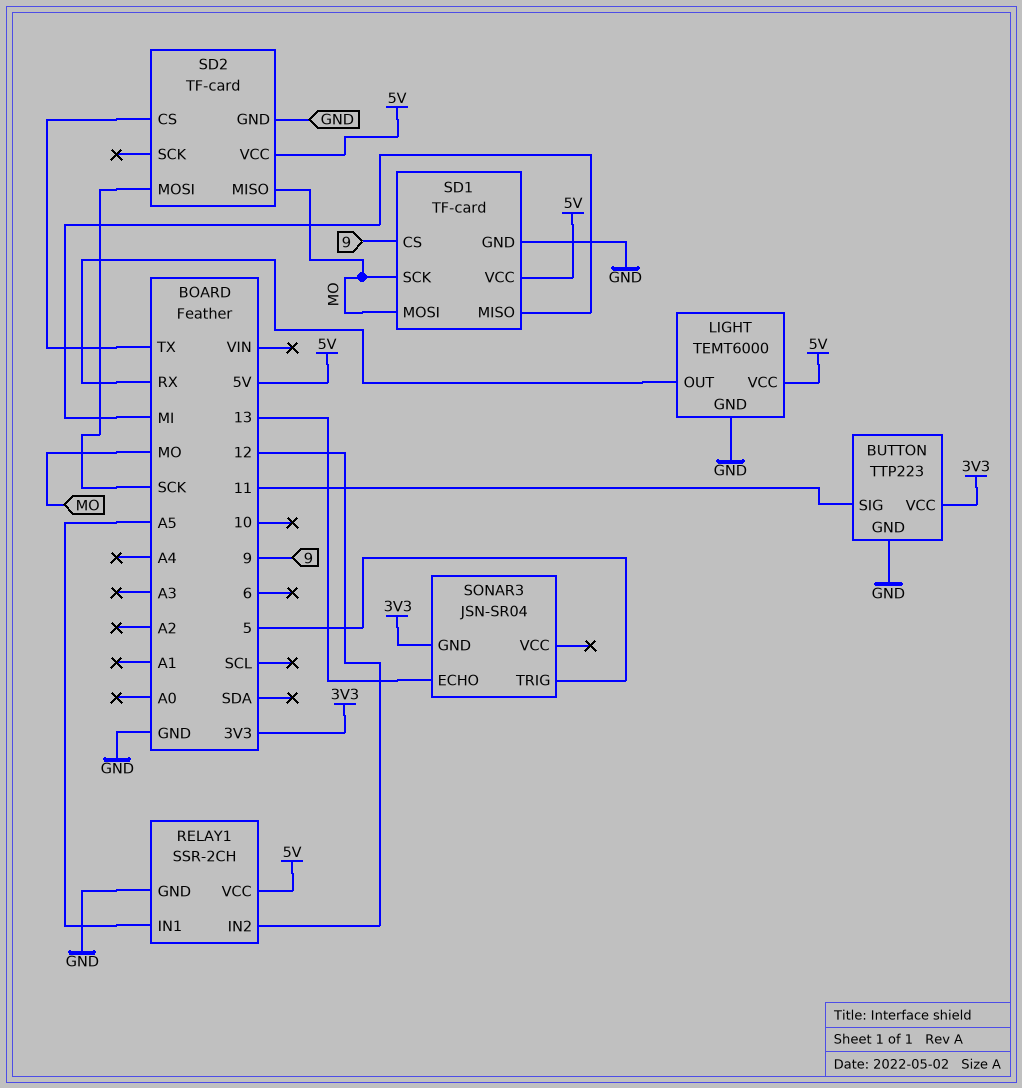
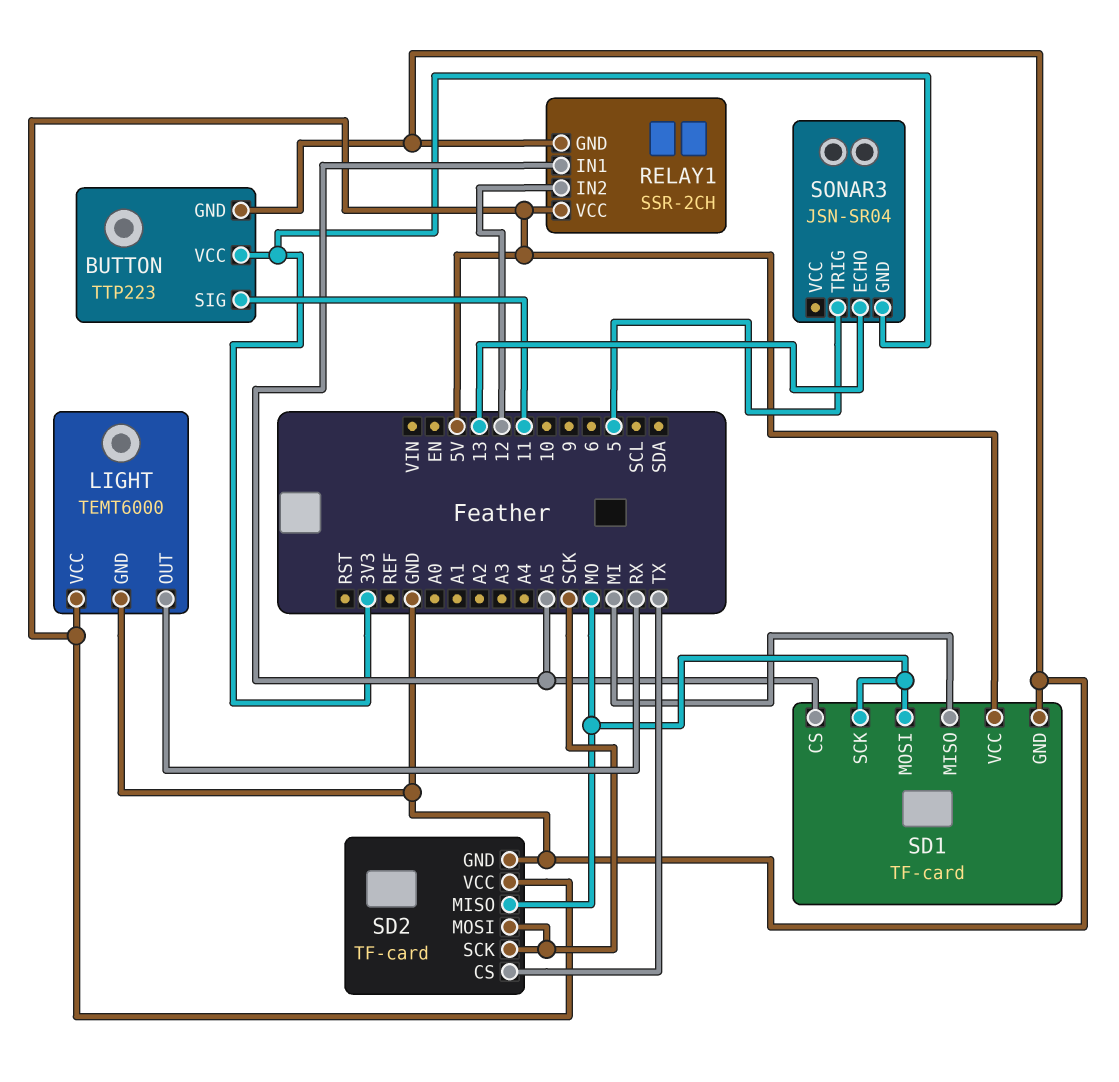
SD1 pin CS: 9 -> A5
SD2 pin SCK: none -> SCK

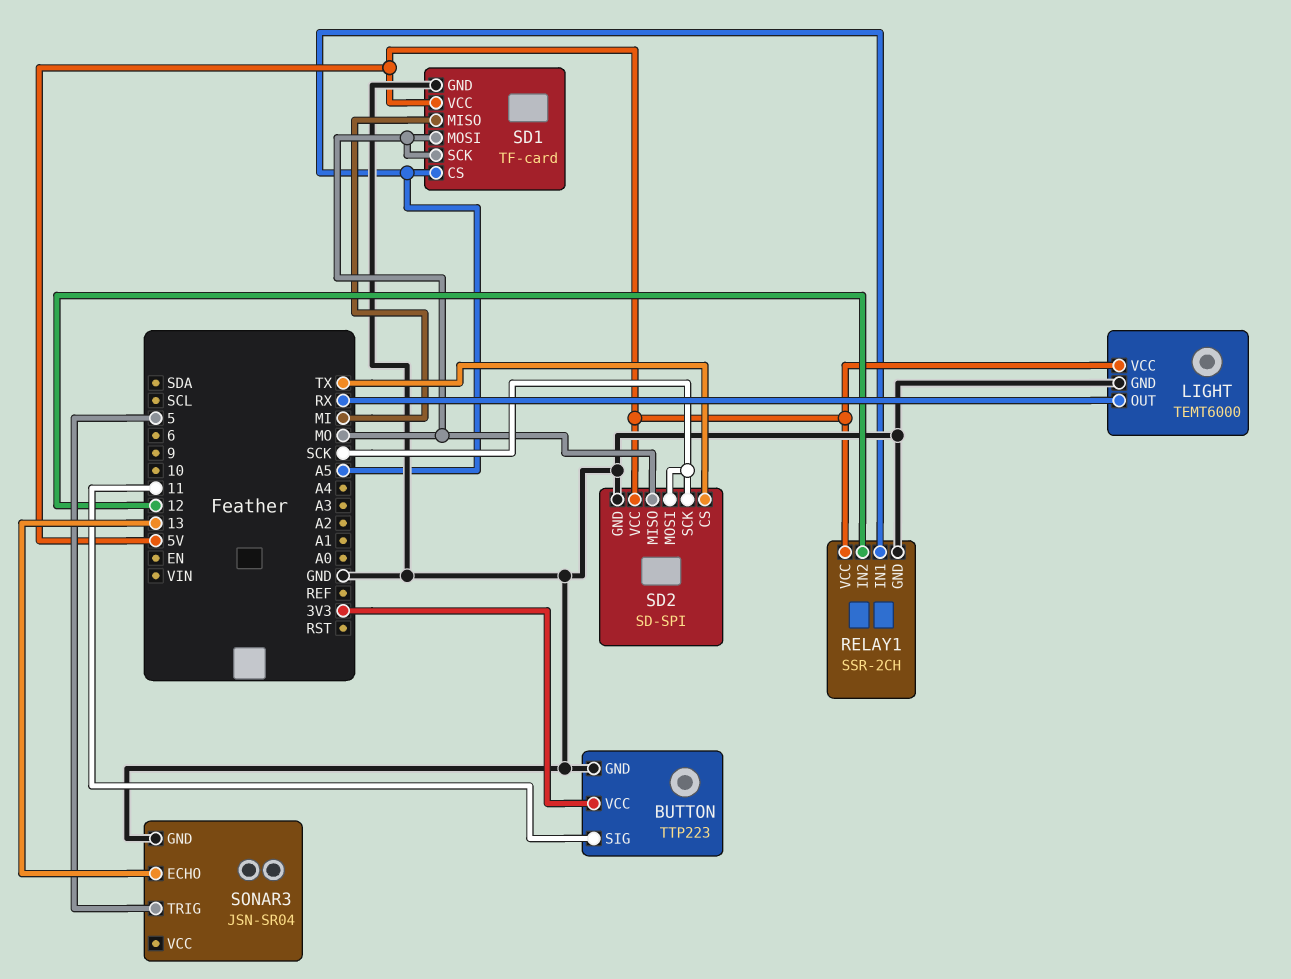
SD2: TF-card -> SD-SPI
SONAR3 pin GND: 3V3 -> GND

